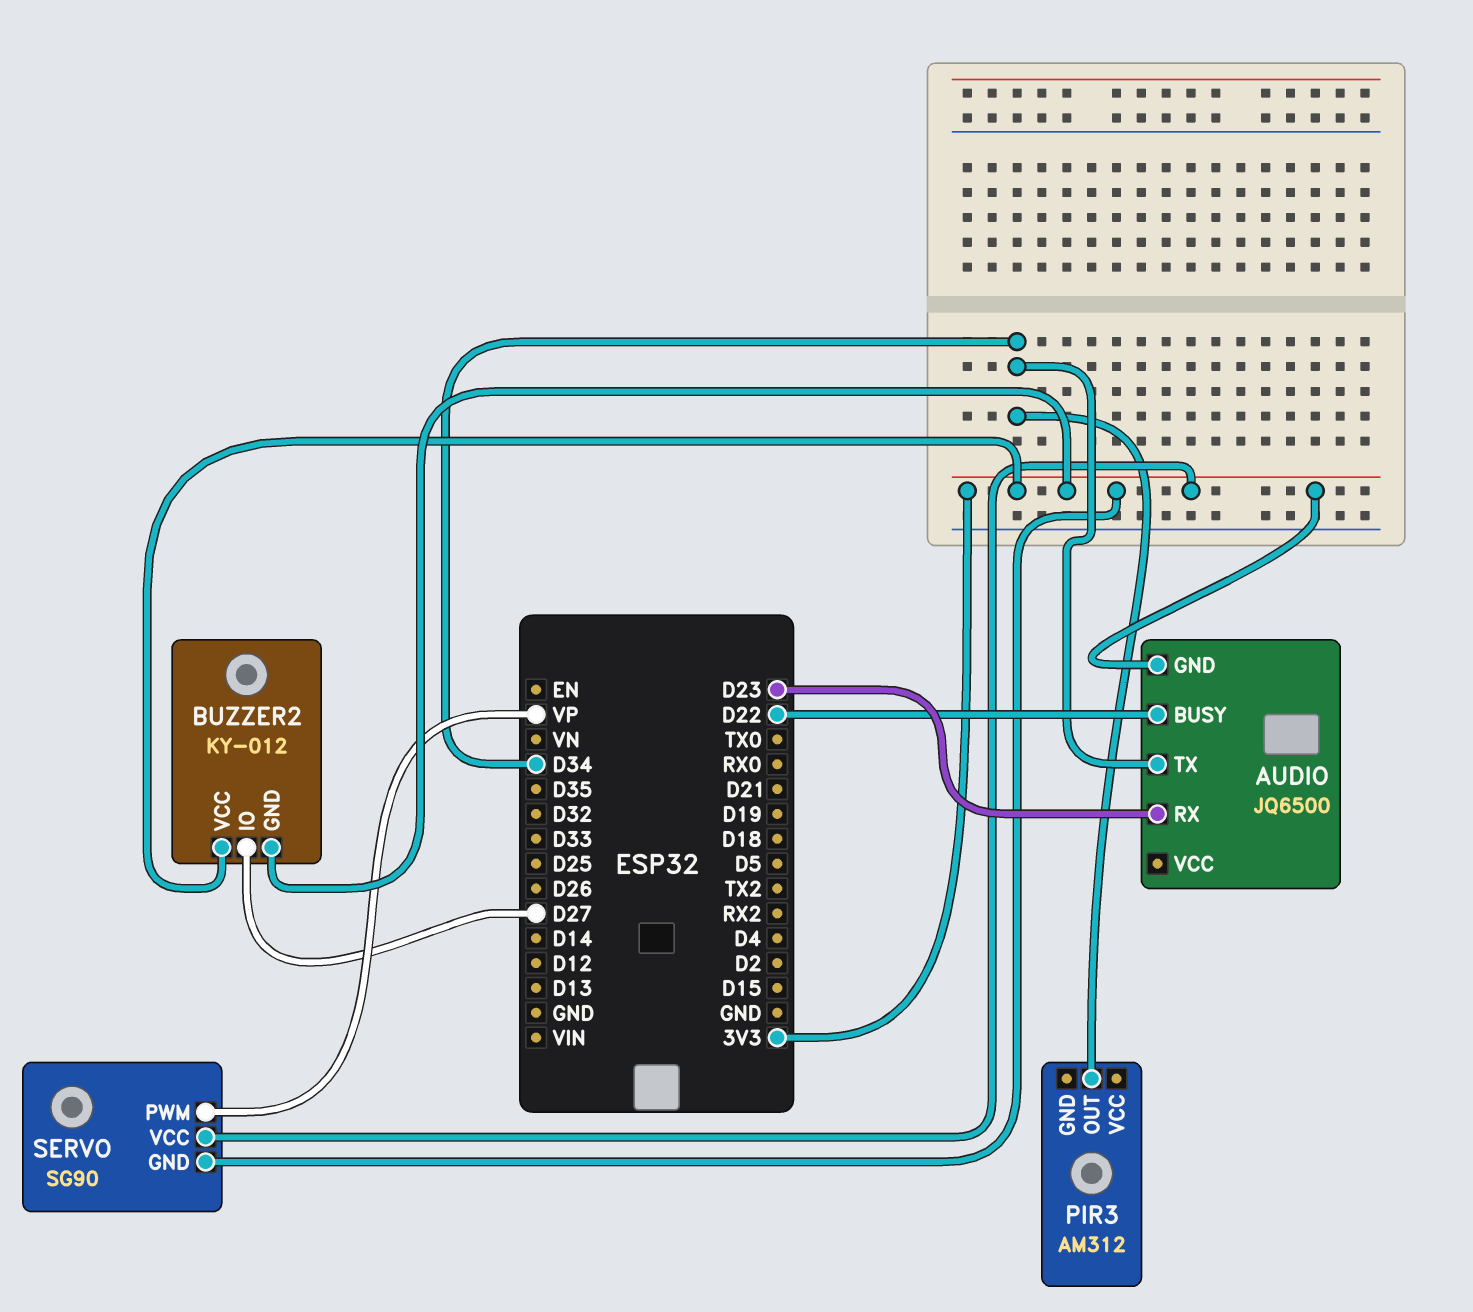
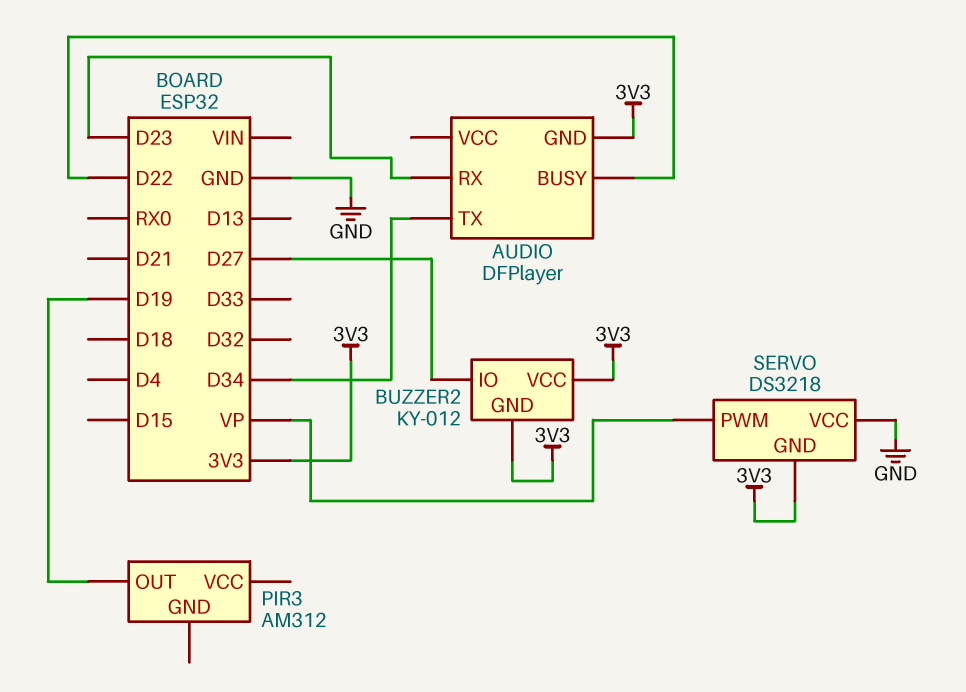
AUDIO: JQ6500 -> DFPlayer
PIR3 pin OUT: D34 -> D19
SERVO: SG90 -> DS3218
SERVO pin VCC: 3V3 -> GND

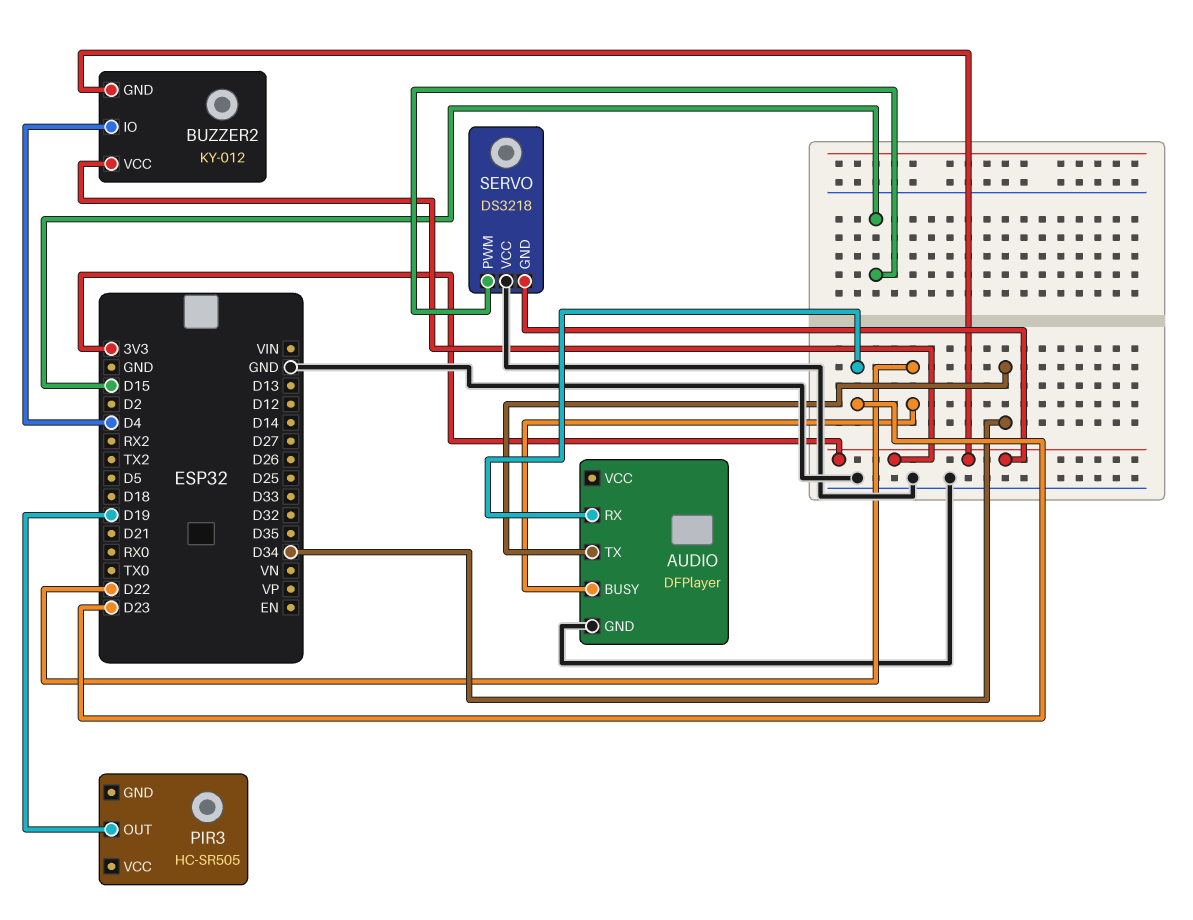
AUDIO pin GND: 3V3 -> GND
BUZZER2 pin IO: D27 -> D4
PIR3: AM312 -> HC-SR505
SERVO pin PWM: VP -> D15

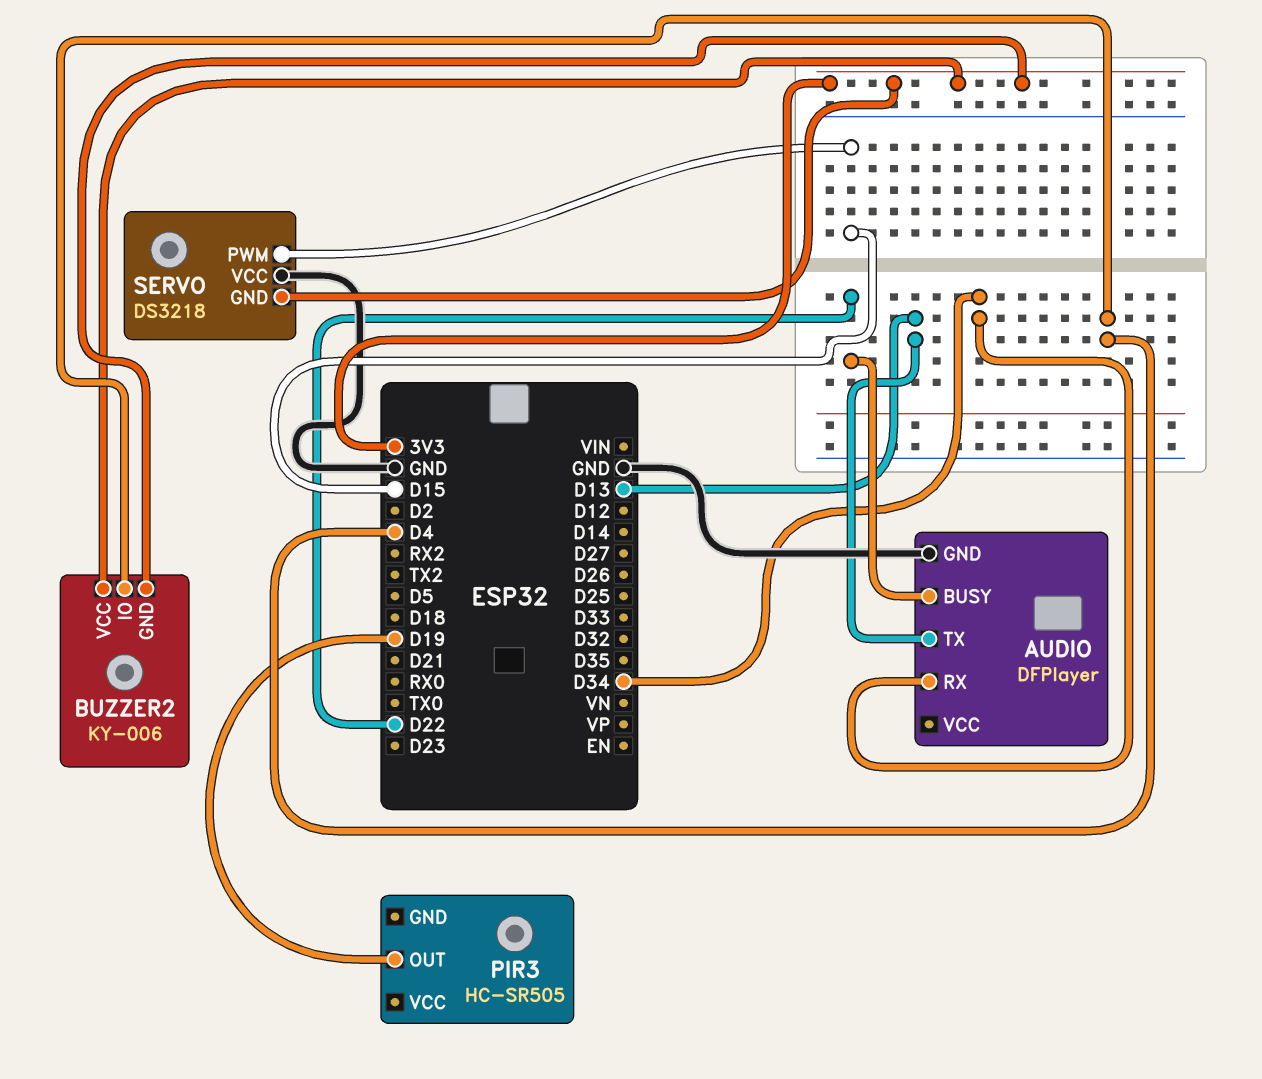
AUDIO pin RX: D23 -> D34
AUDIO pin TX: D34 -> D13
BUZZER2: KY-012 -> KY-006

